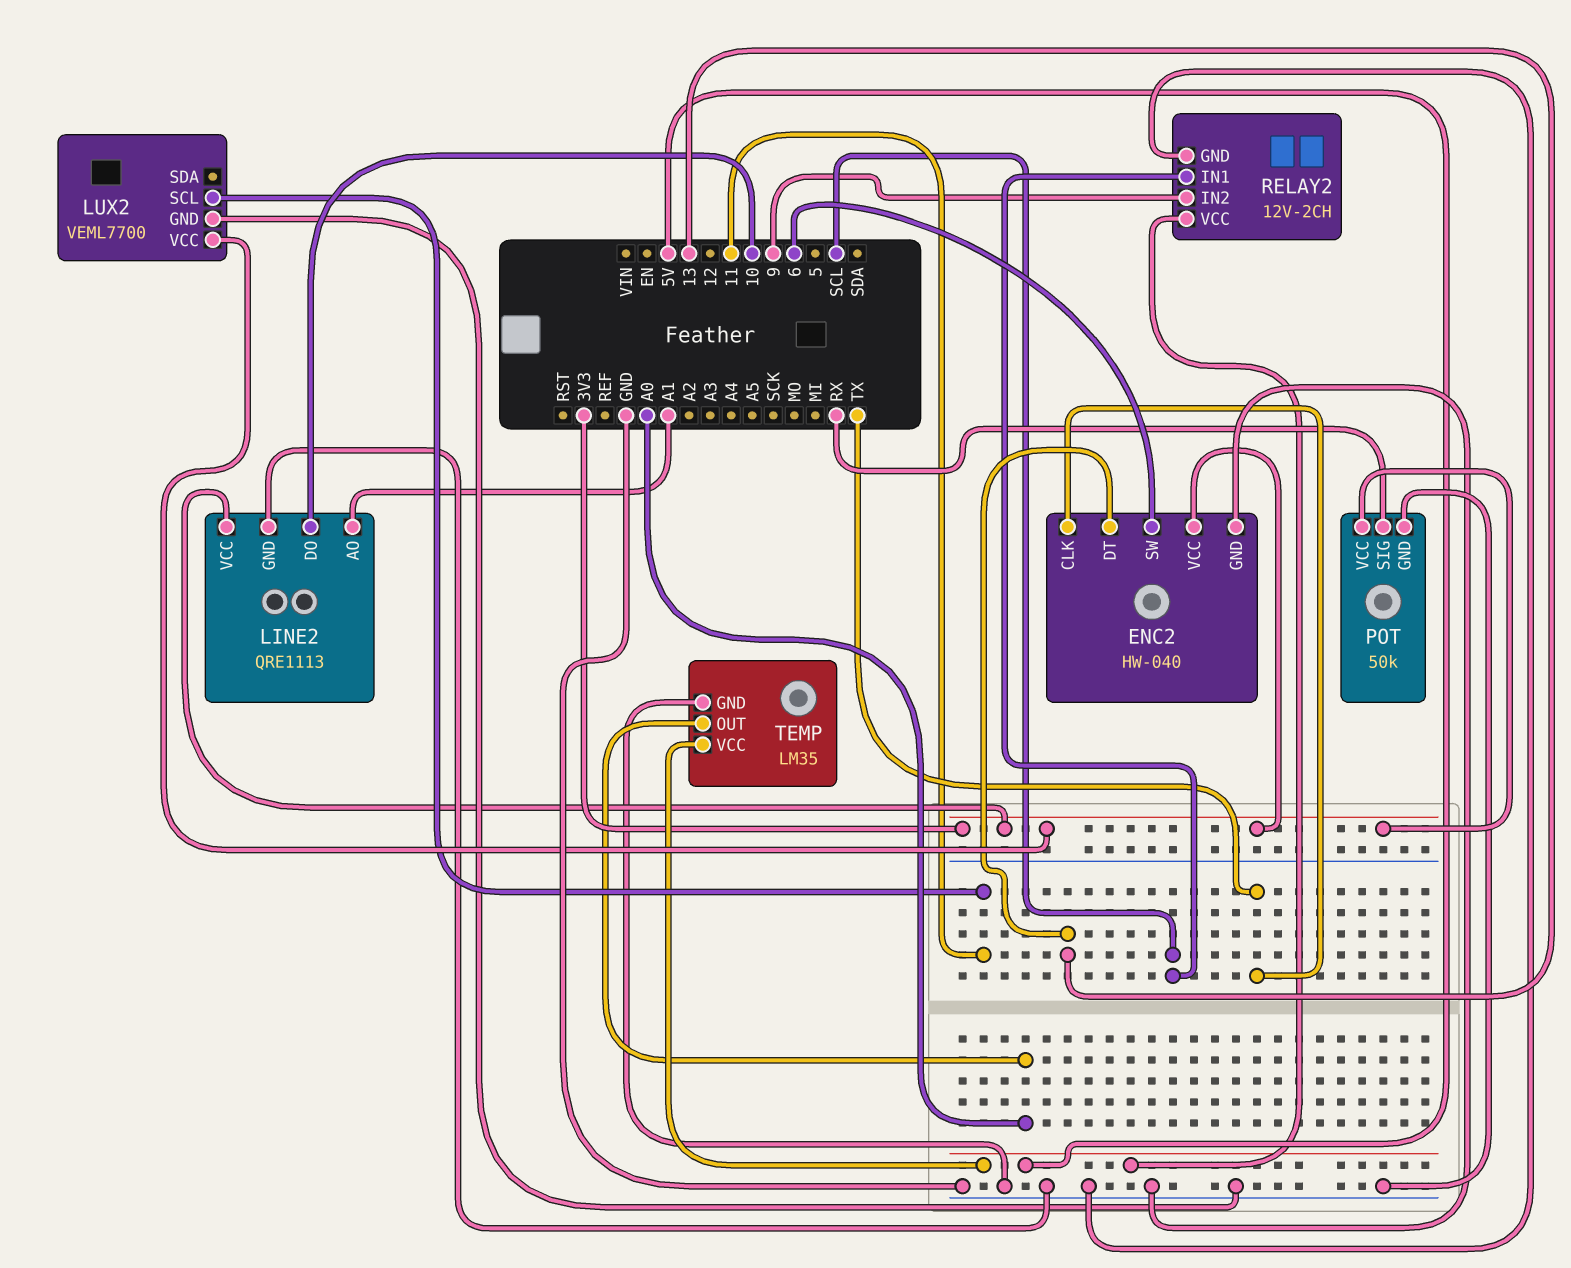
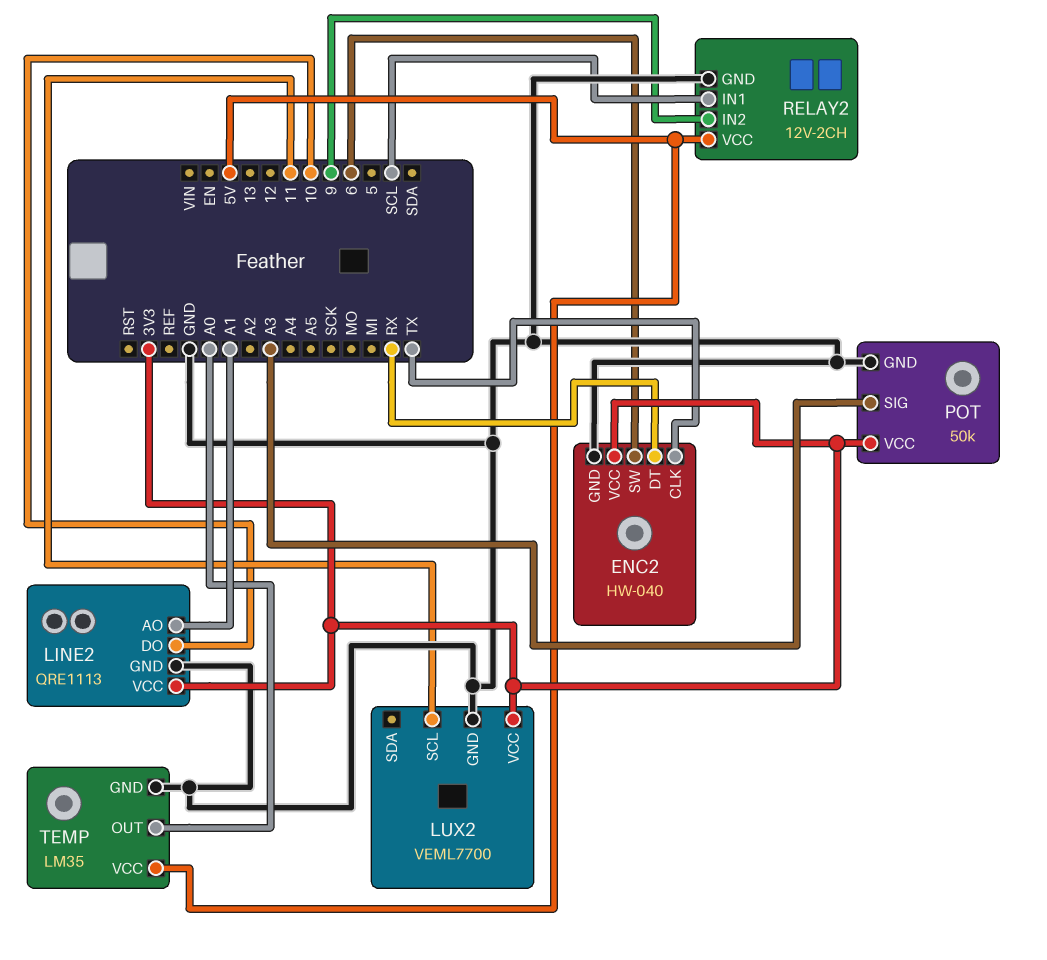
ENC2 pin DT: 13 -> RX
POT pin SIG: RX -> A3

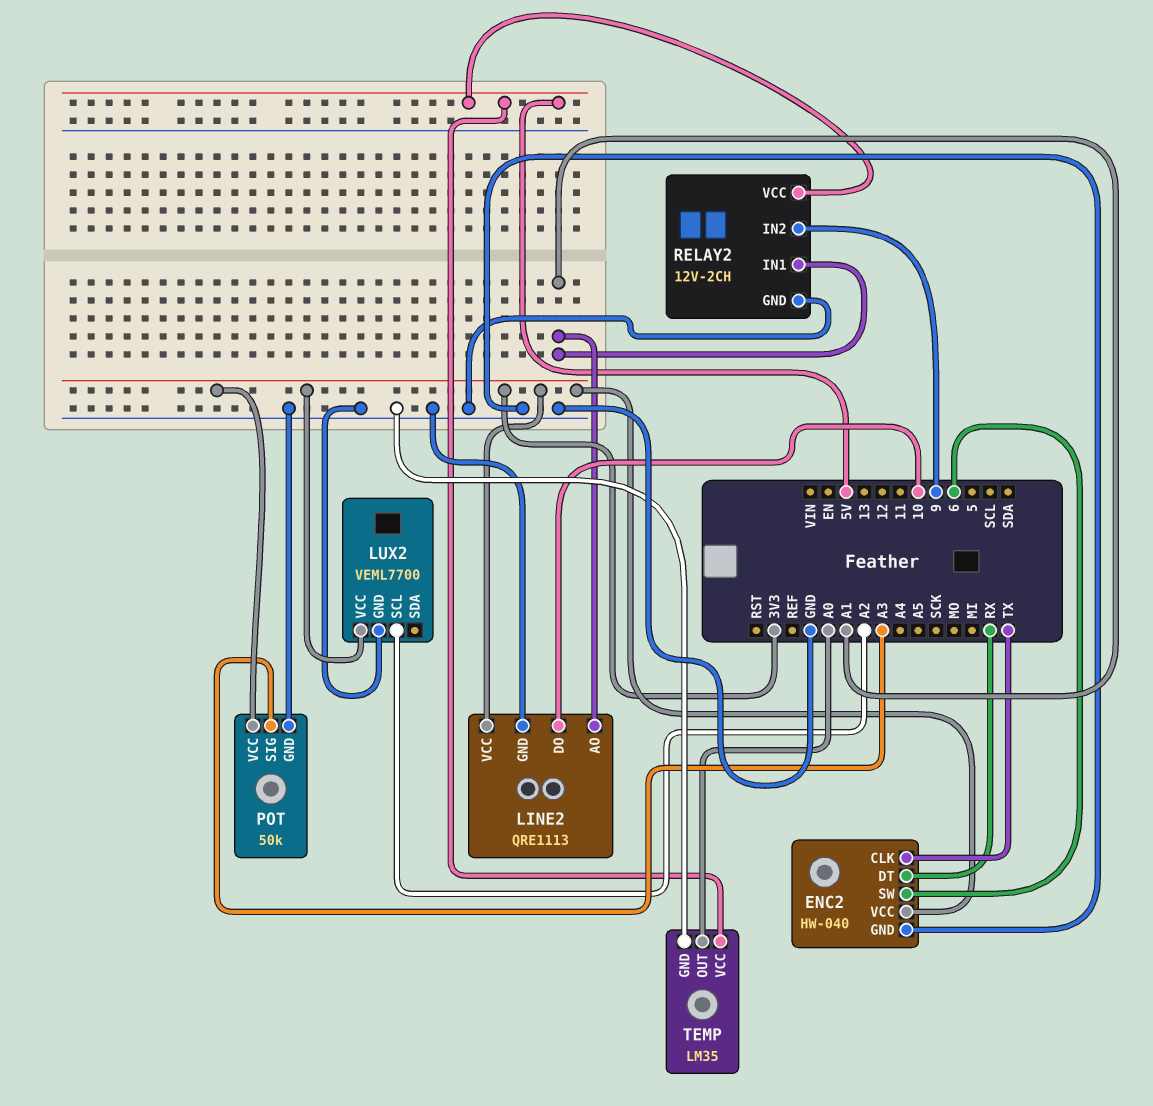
LUX2 pin SCL: 11 -> A2
RELAY2 pin IN1: SCL -> A1

